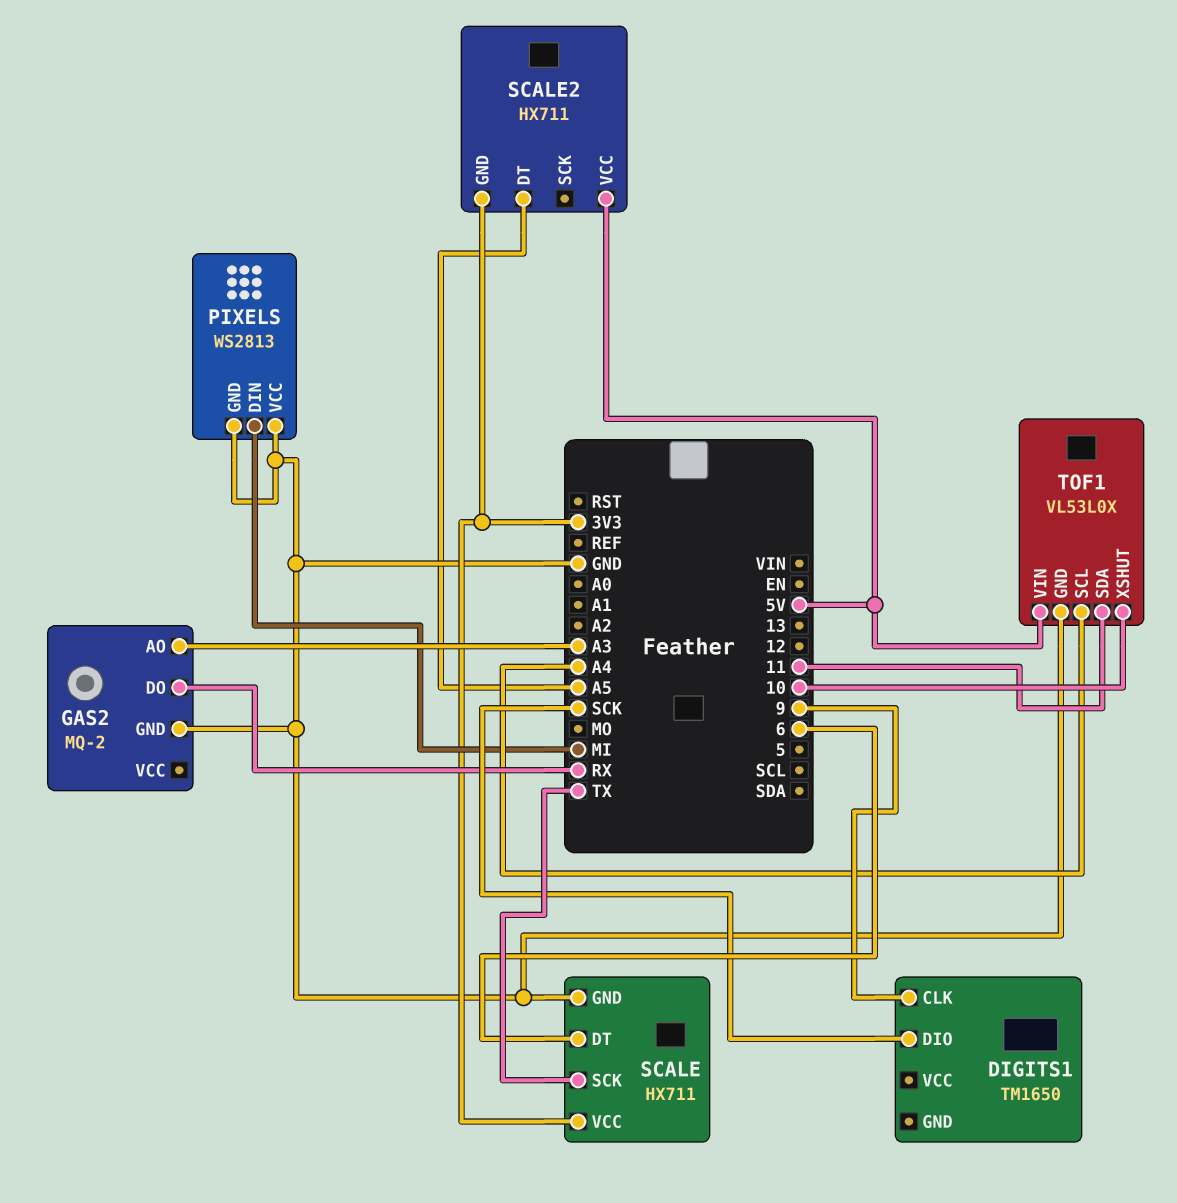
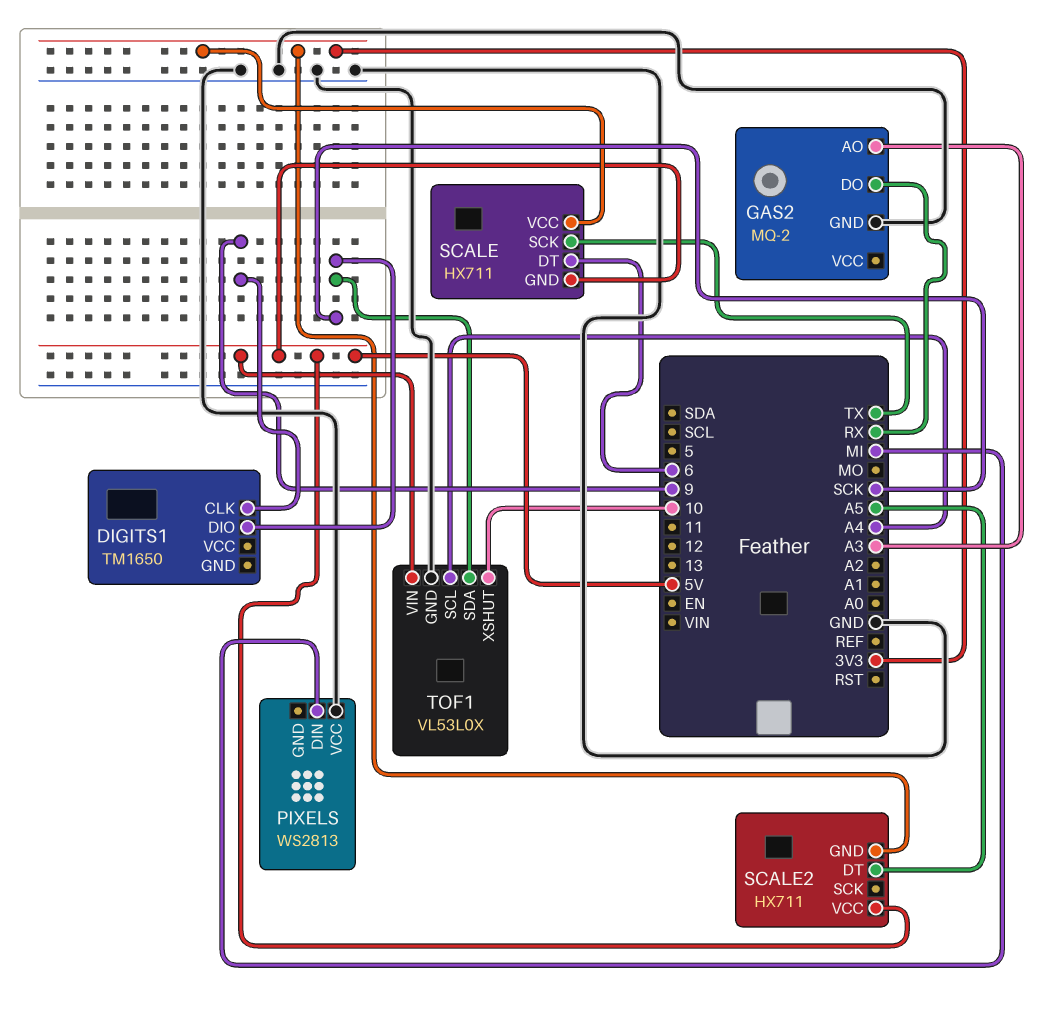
PIXELS pin GND: GND -> none
SCALE pin GND: GND -> 5V
TOF1 pin SDA: 11 -> SCK

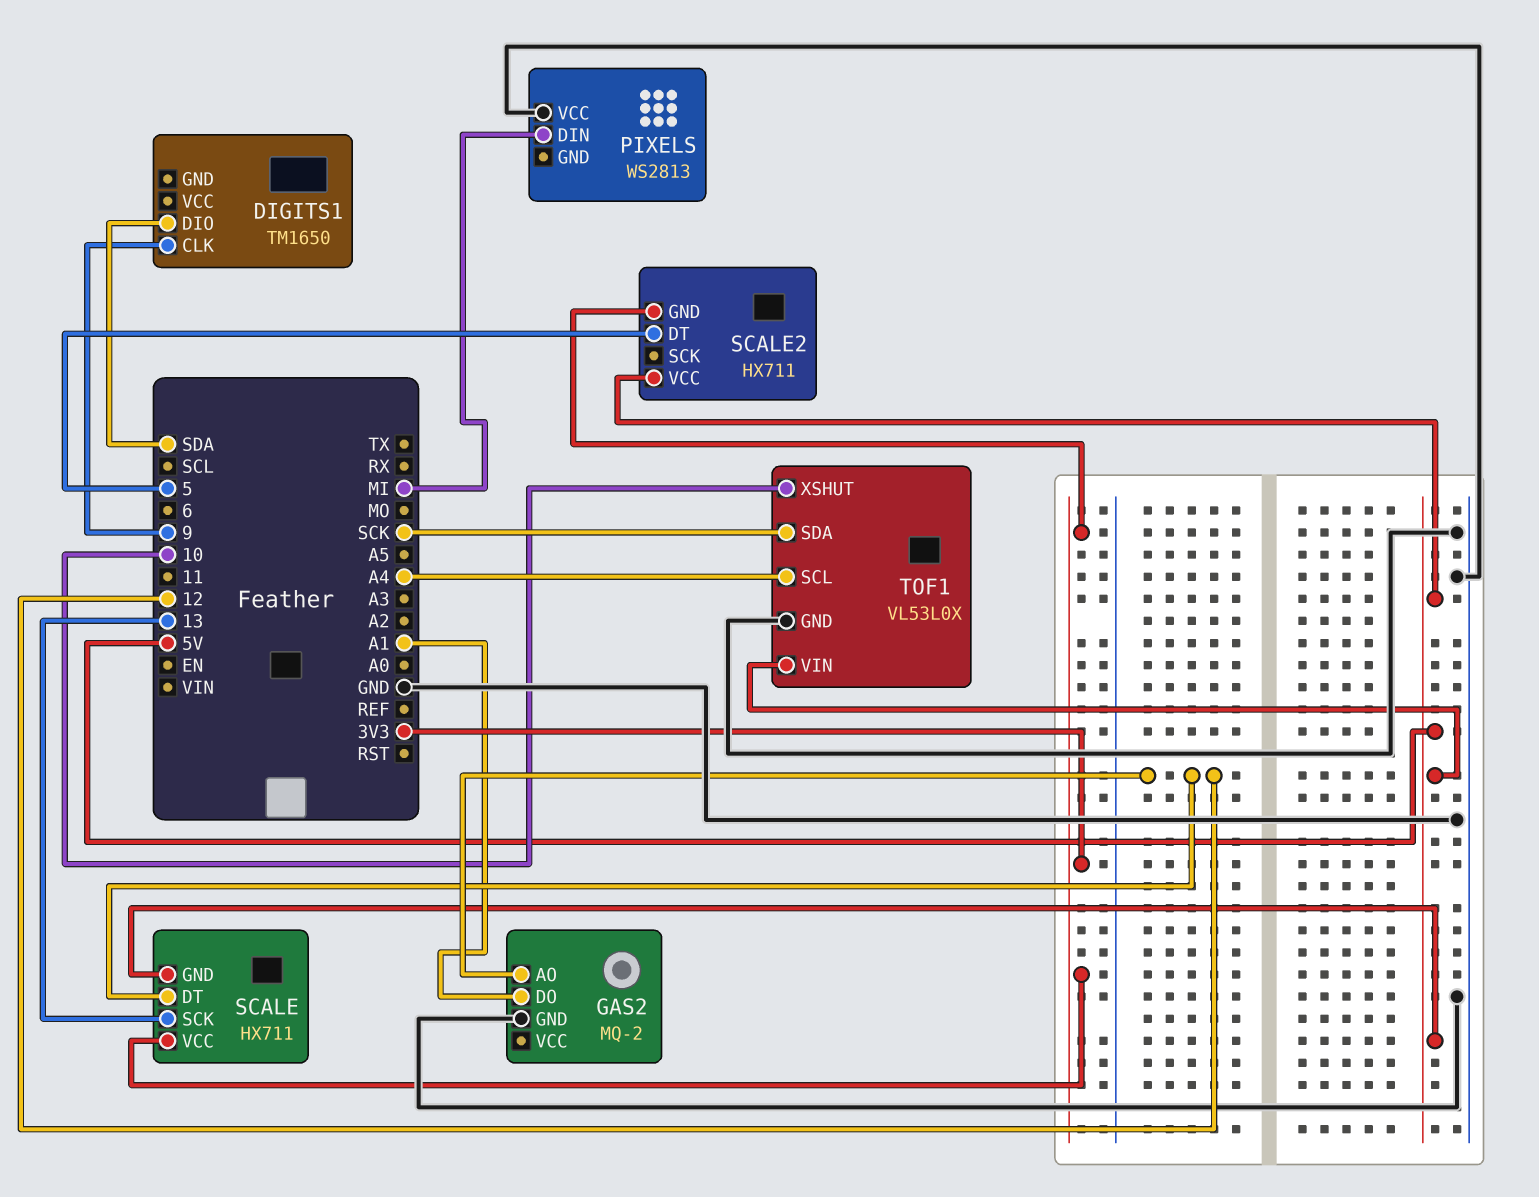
DIGITS1 pin DIO: SCK -> SDA
GAS2 pin AO: A3 -> 12
GAS2 pin DO: RX -> A1
SCALE pin DT: 6 -> 12
SCALE pin SCK: TX -> 13
SCALE2 pin DT: A5 -> 5

